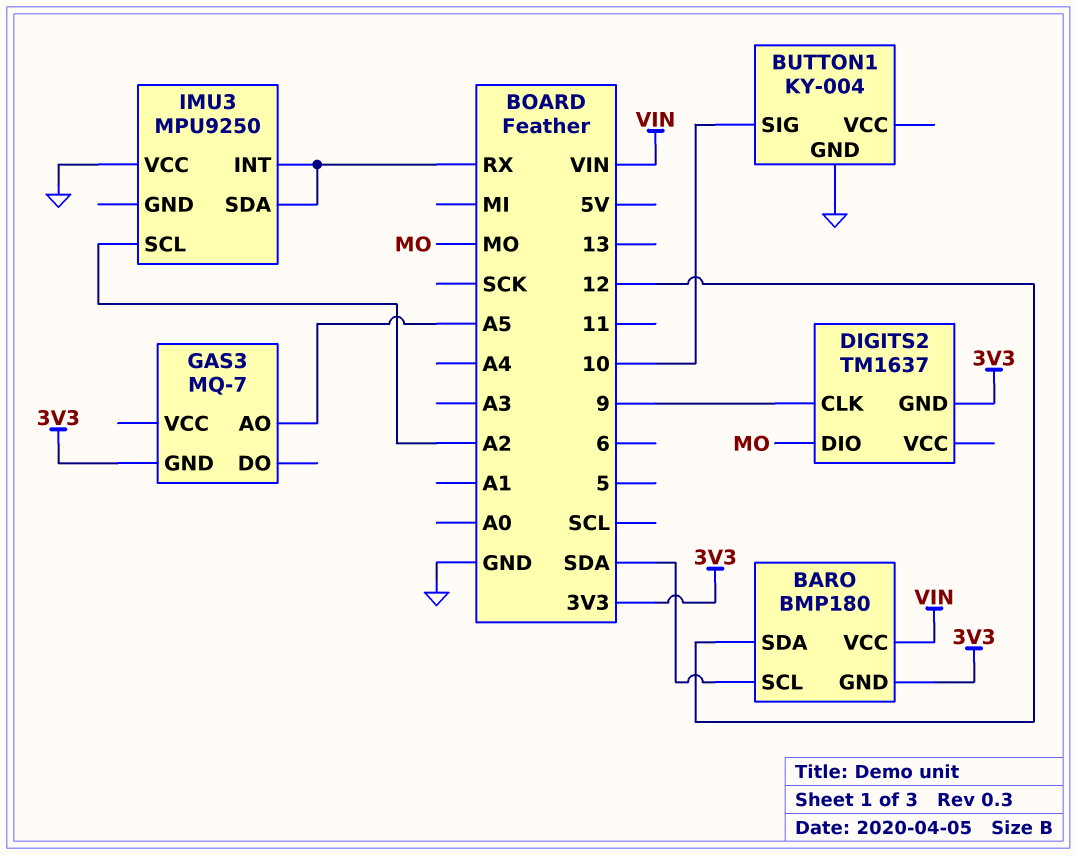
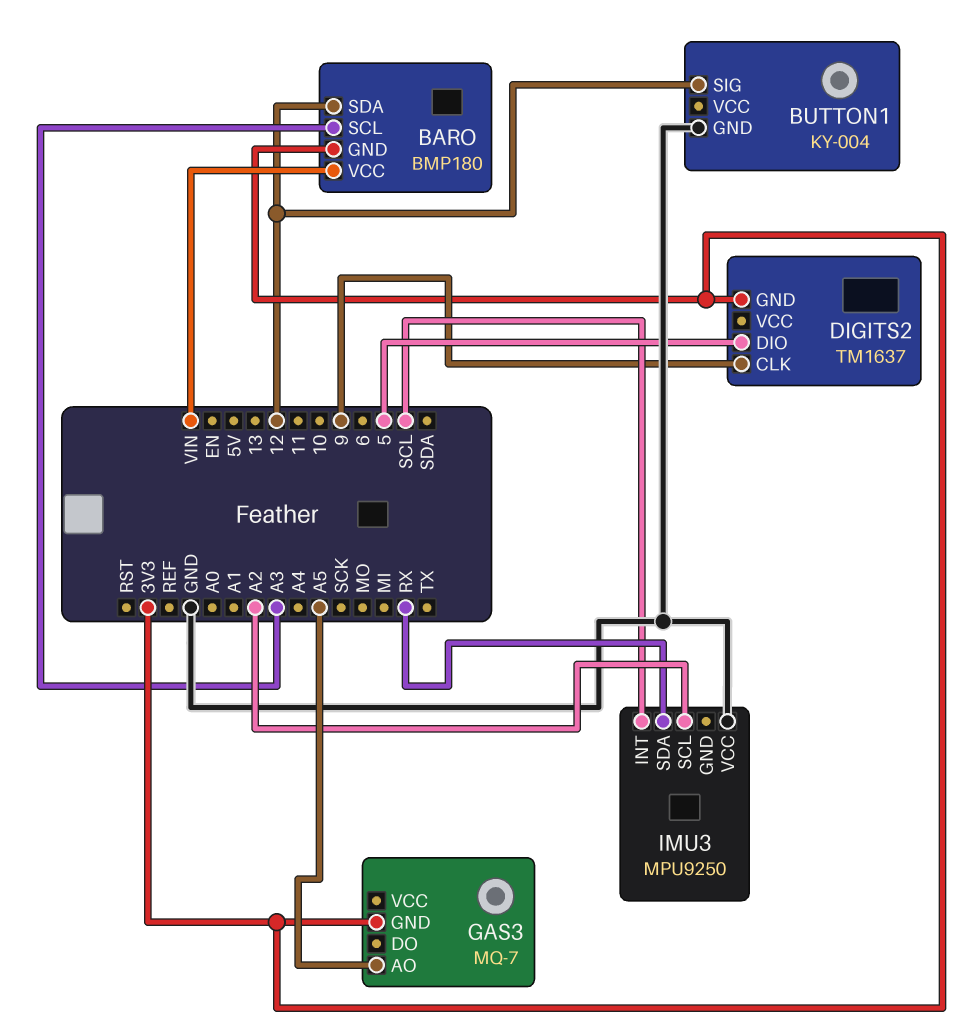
BARO pin SCL: SDA -> A3
BUTTON1 pin SIG: 10 -> 12
DIGITS2 pin DIO: MO -> 5
IMU3 pin INT: RX -> SCL

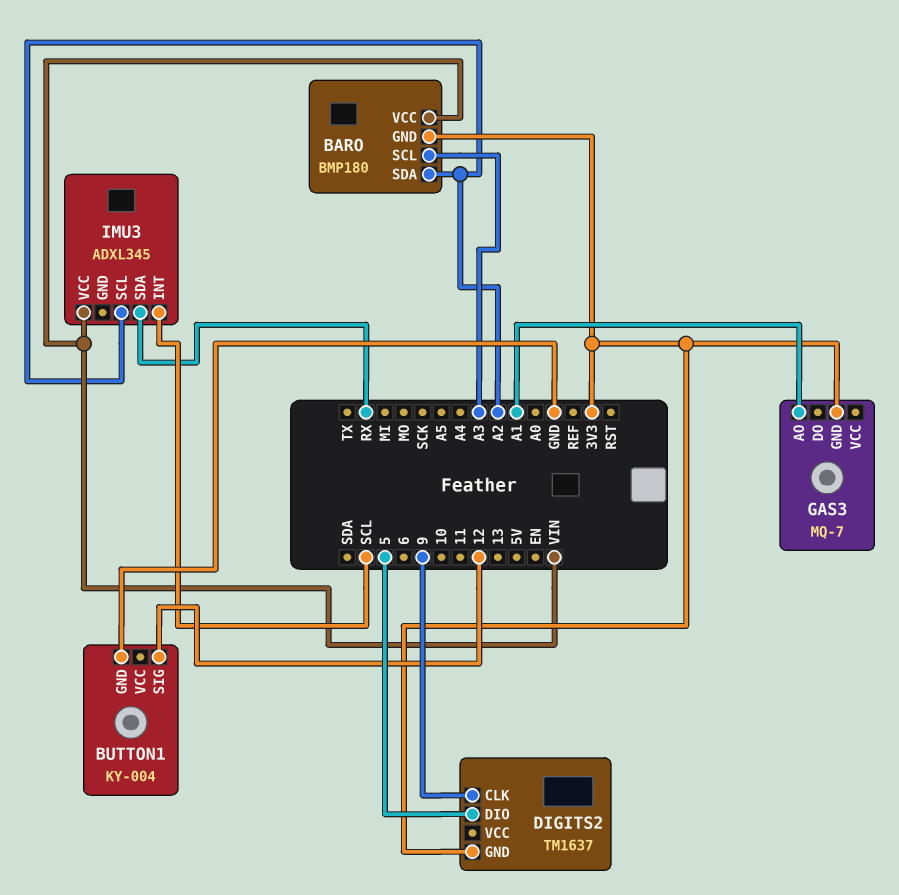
BARO pin SDA: 12 -> A2
GAS3 pin AO: A5 -> A1
IMU3: MPU9250 -> ADXL345
IMU3 pin VCC: GND -> VIN

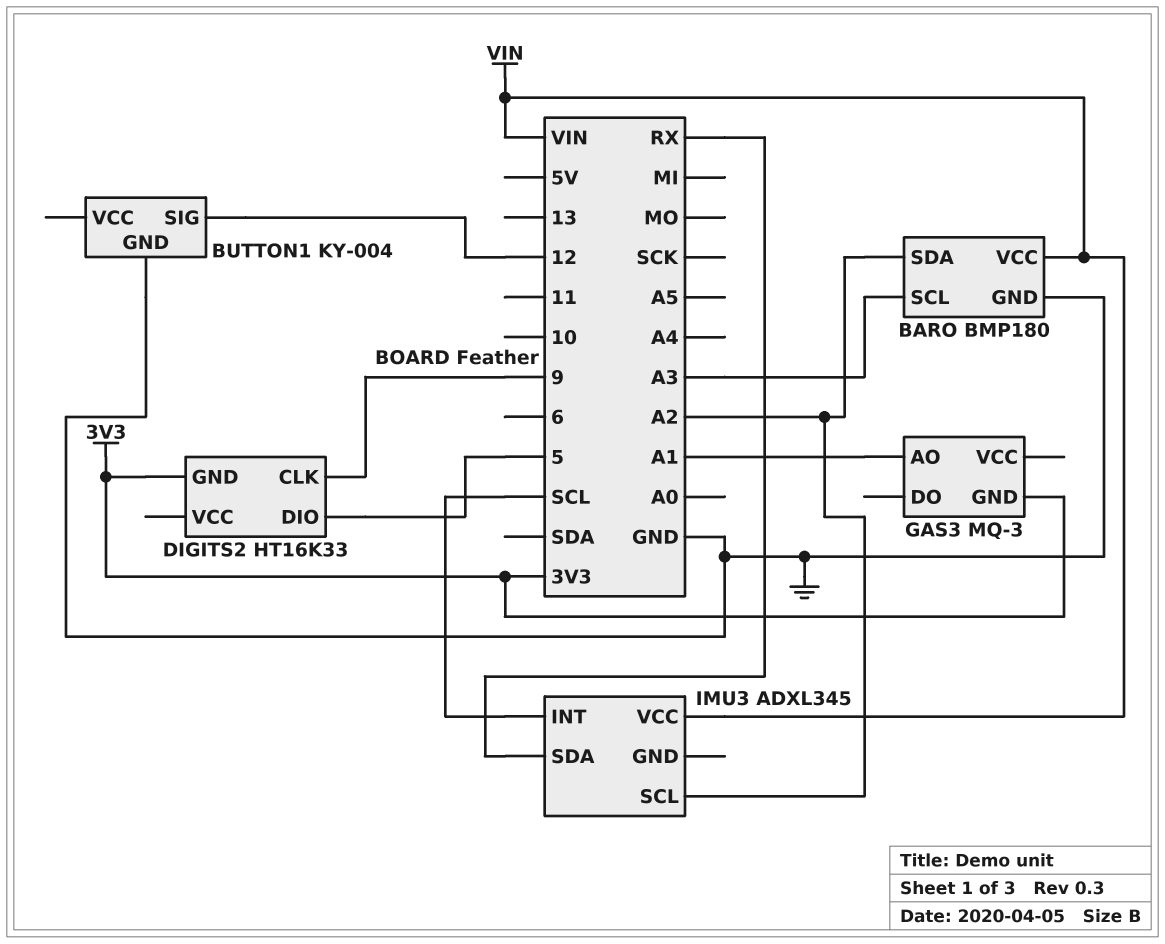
BARO pin GND: 3V3 -> GND
DIGITS2: TM1637 -> HT16K33
GAS3: MQ-7 -> MQ-3

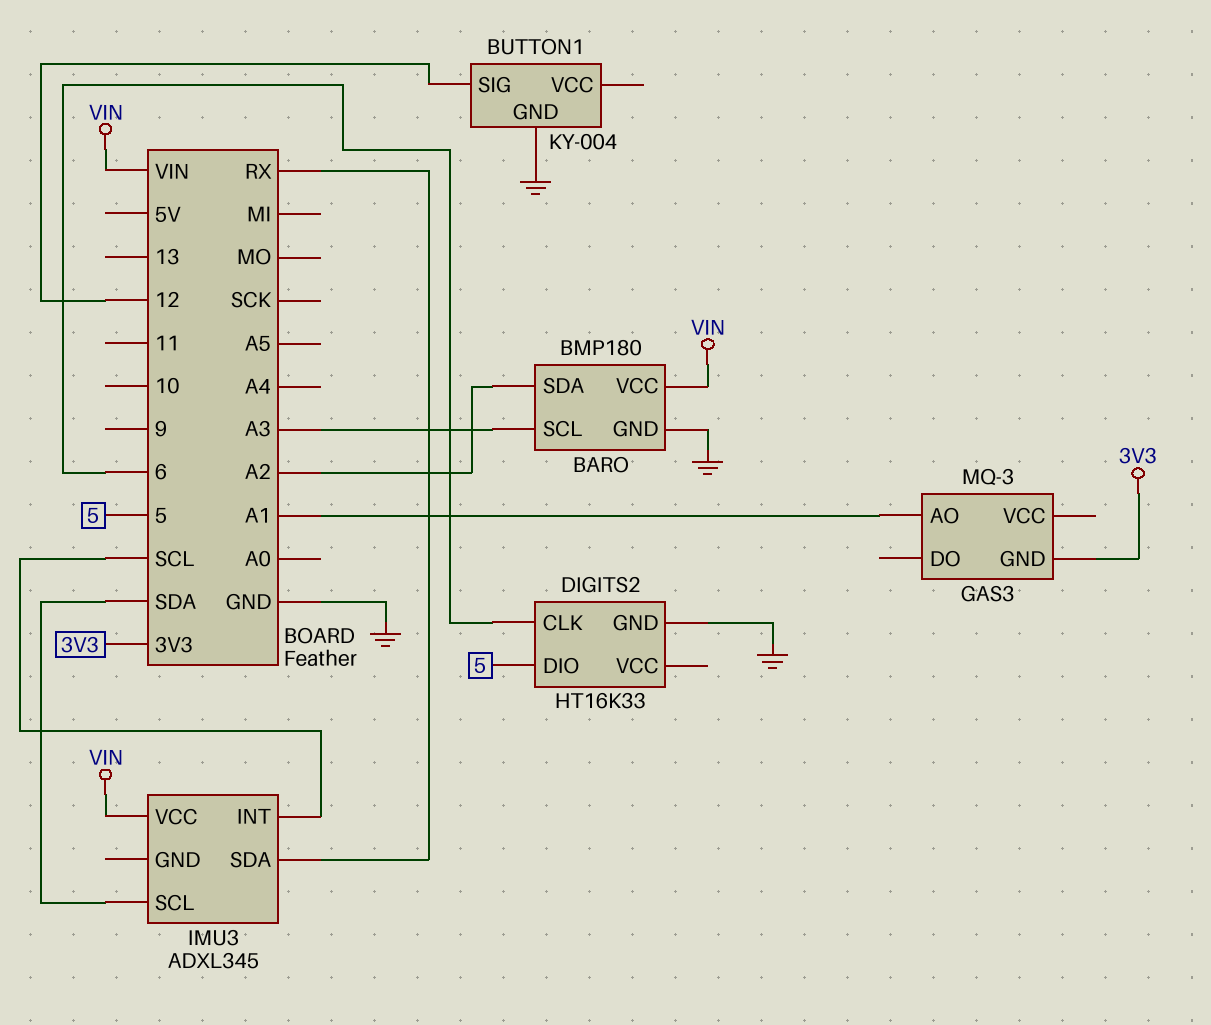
DIGITS2 pin CLK: 9 -> 6
DIGITS2 pin GND: 3V3 -> GND
IMU3 pin SCL: A2 -> SDA

